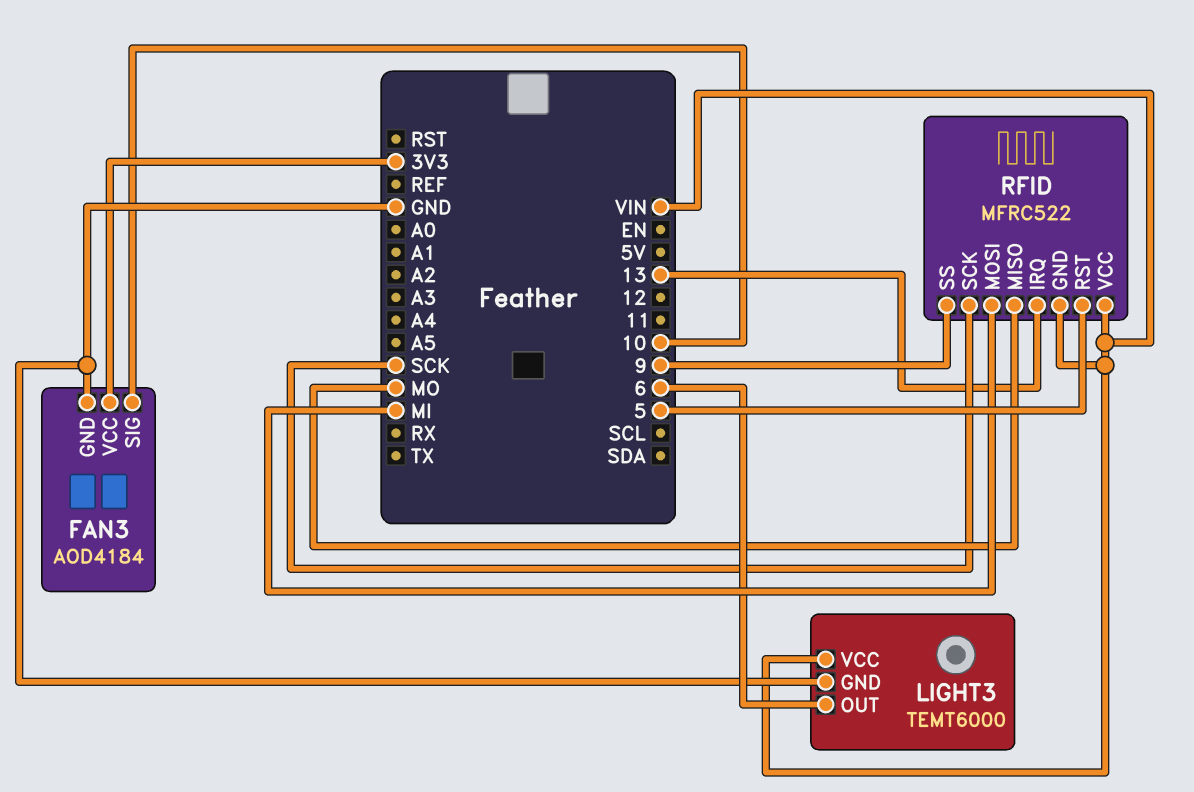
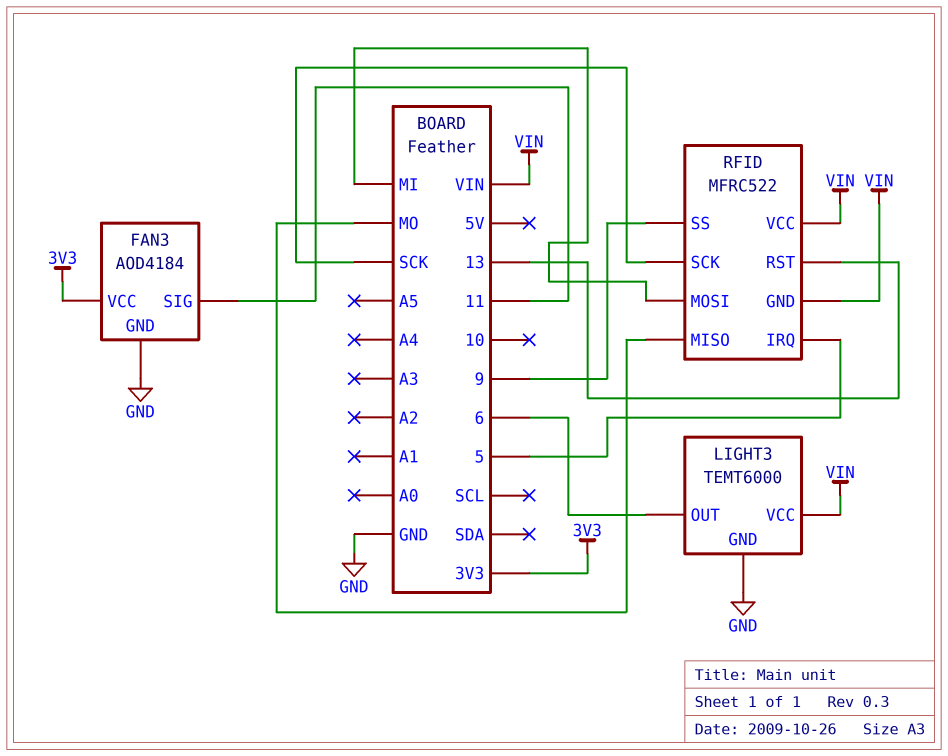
FAN3 pin SIG: 10 -> 11
RFID pin IRQ: 13 -> 5
RFID pin RST: 5 -> 13

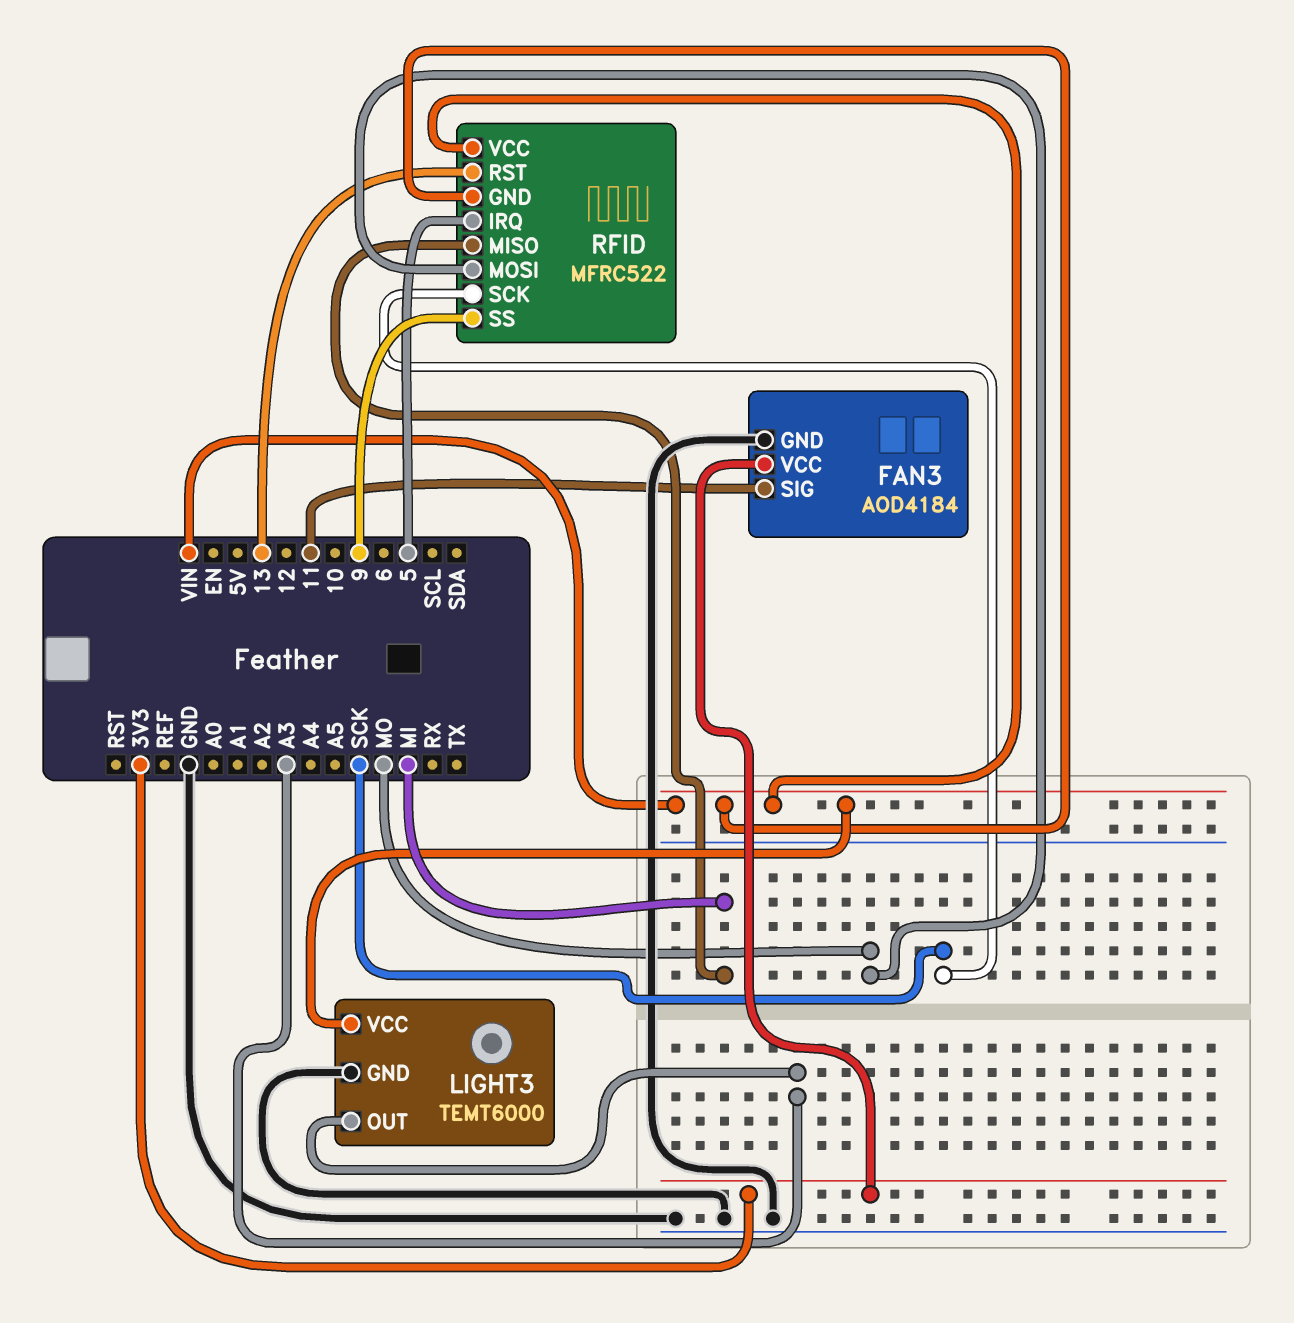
LIGHT3 pin OUT: 6 -> A3
RFID pin MISO: MO -> MI
RFID pin MOSI: MI -> MO

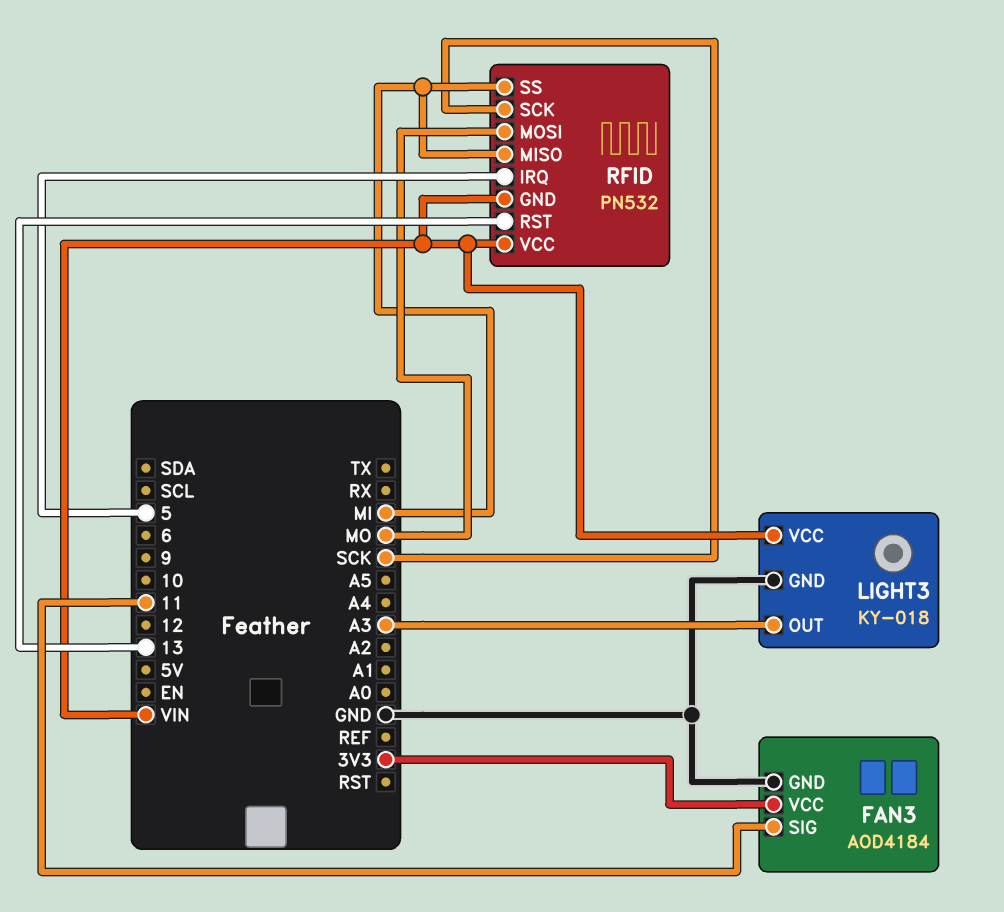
LIGHT3: TEMT6000 -> KY-018
RFID: MFRC522 -> PN532
RFID pin SS: 9 -> MI

